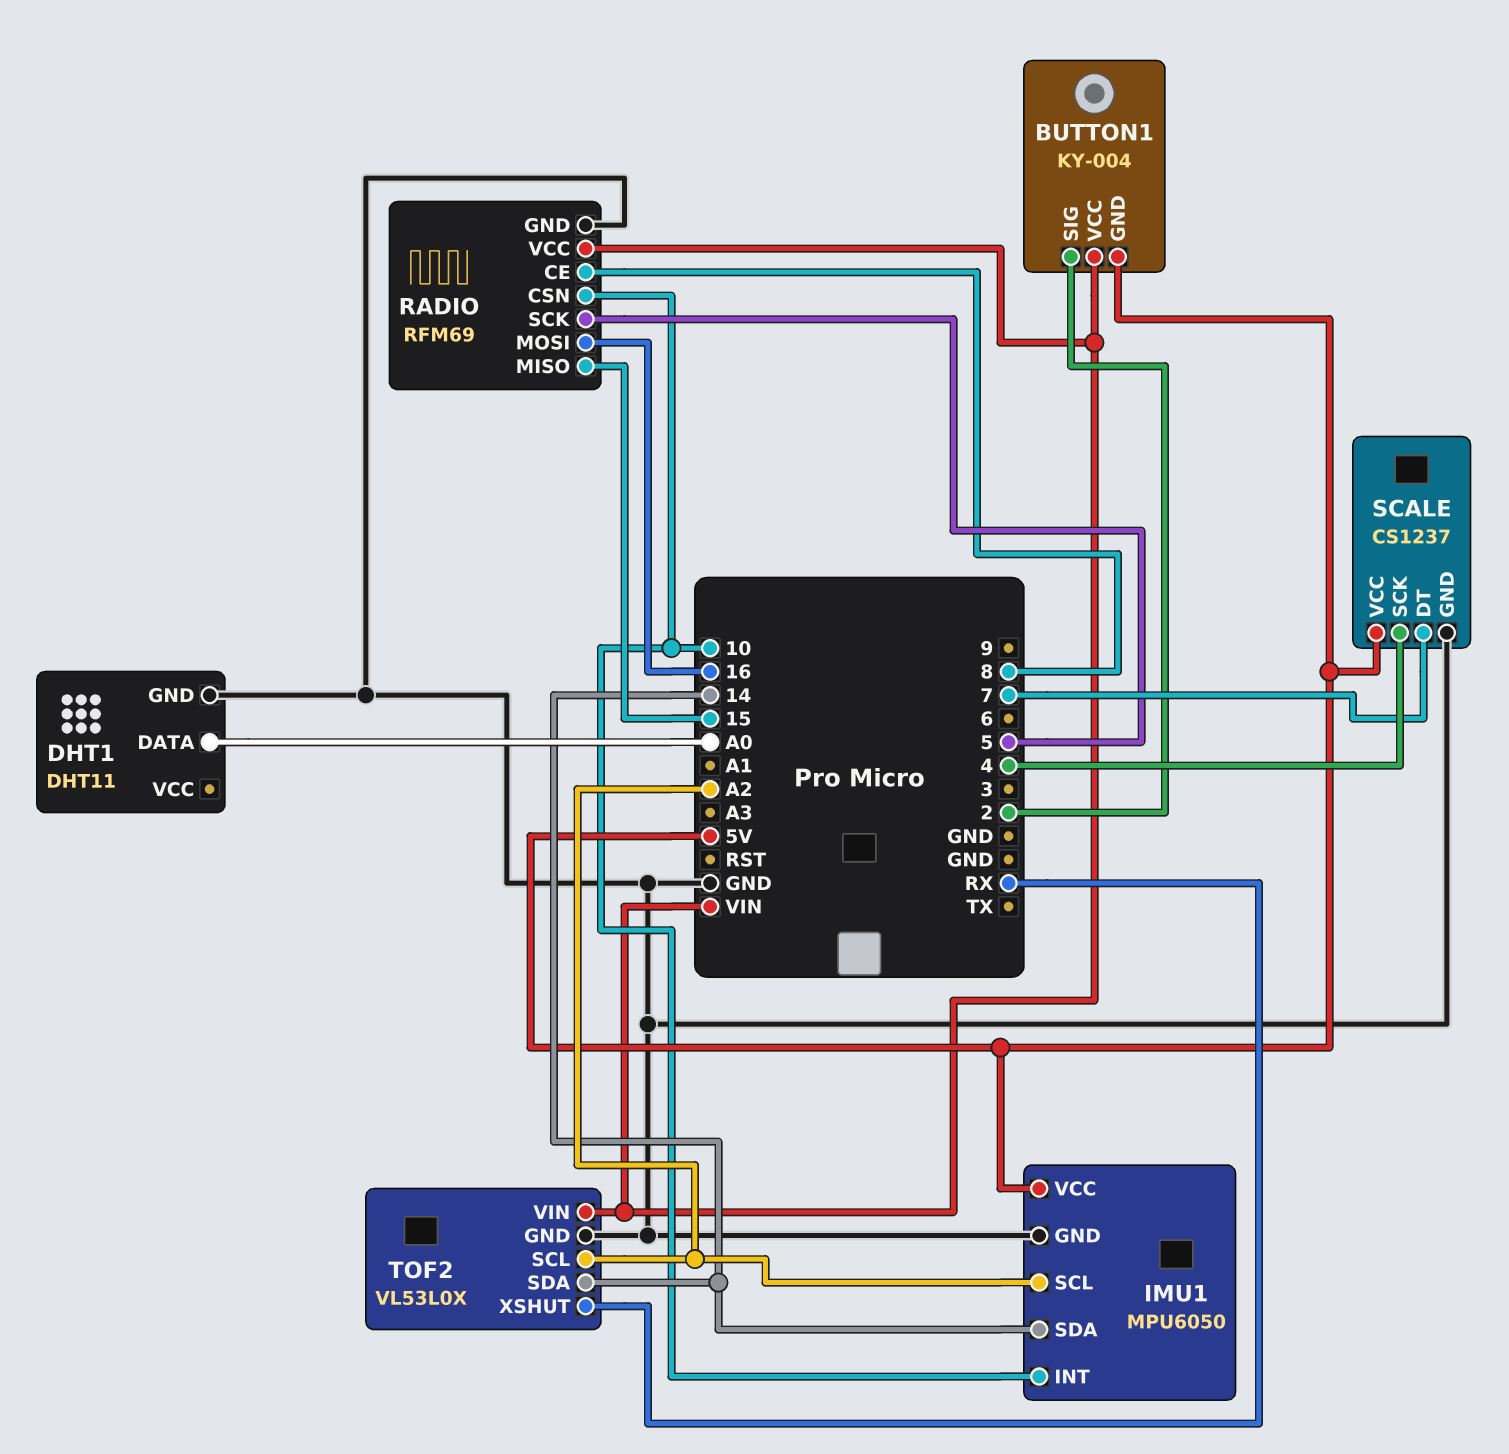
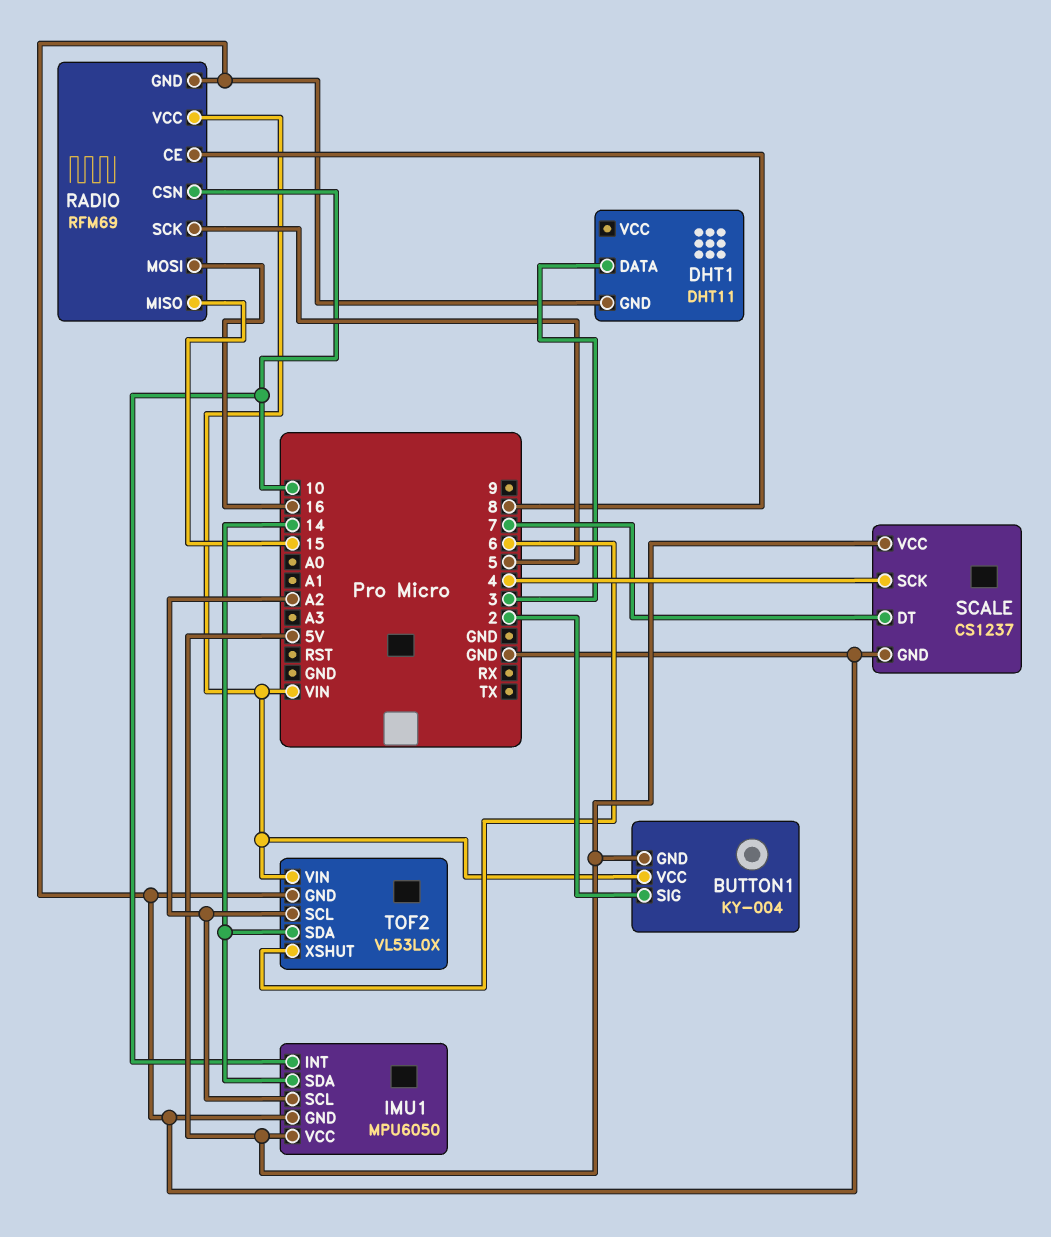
DHT1 pin DATA: A0 -> 3
TOF2 pin XSHUT: RX -> 6

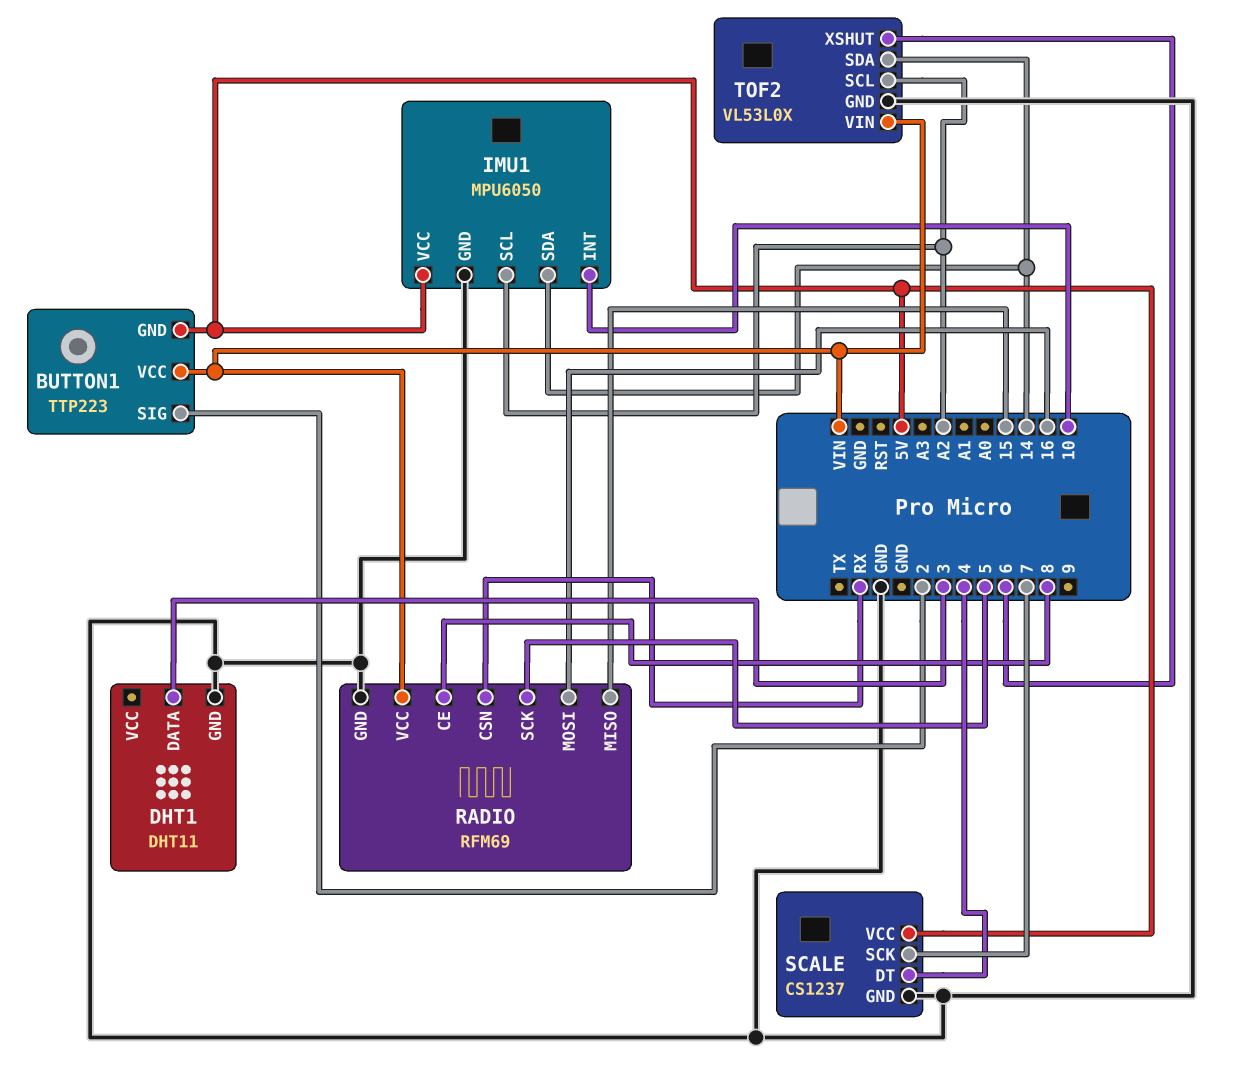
BUTTON1: KY-004 -> TTP223
RADIO pin CSN: 10 -> RX
SCALE pin DT: 7 -> 4
SCALE pin SCK: 4 -> 7

